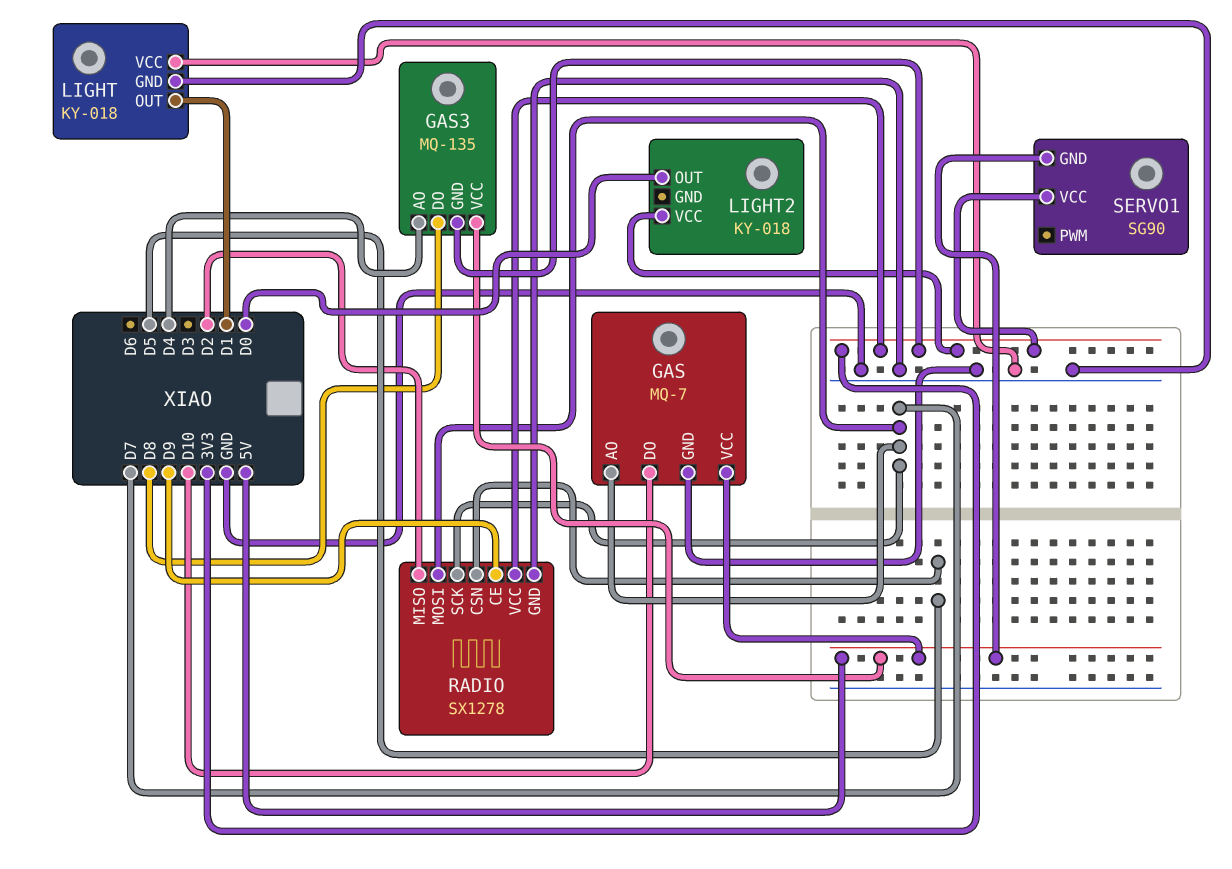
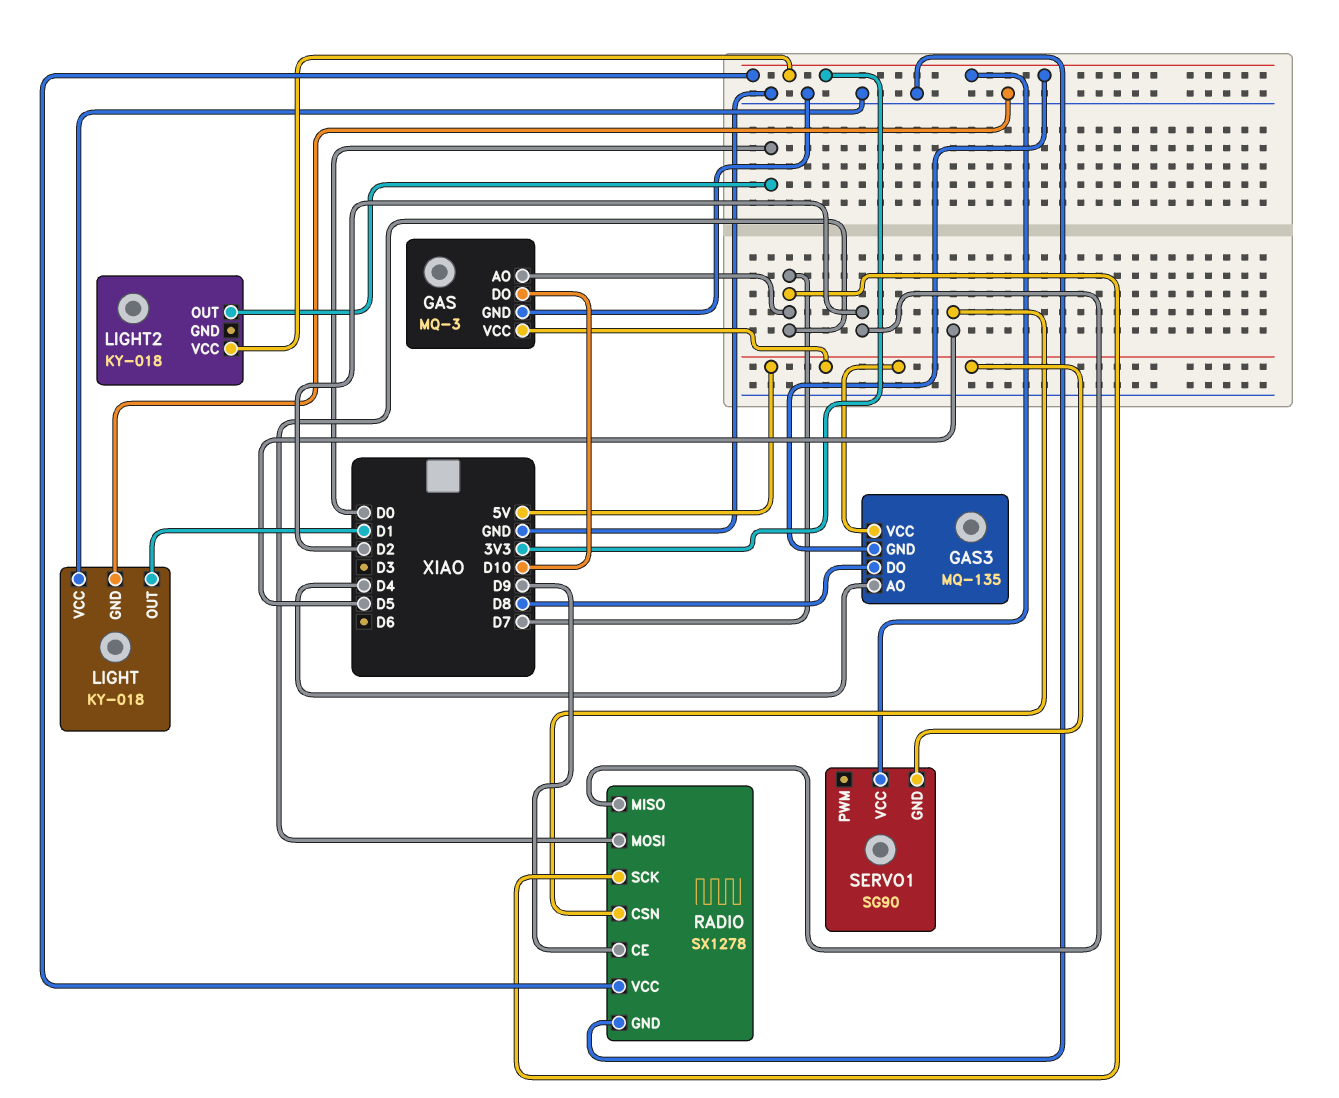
GAS: MQ-7 -> MQ-3

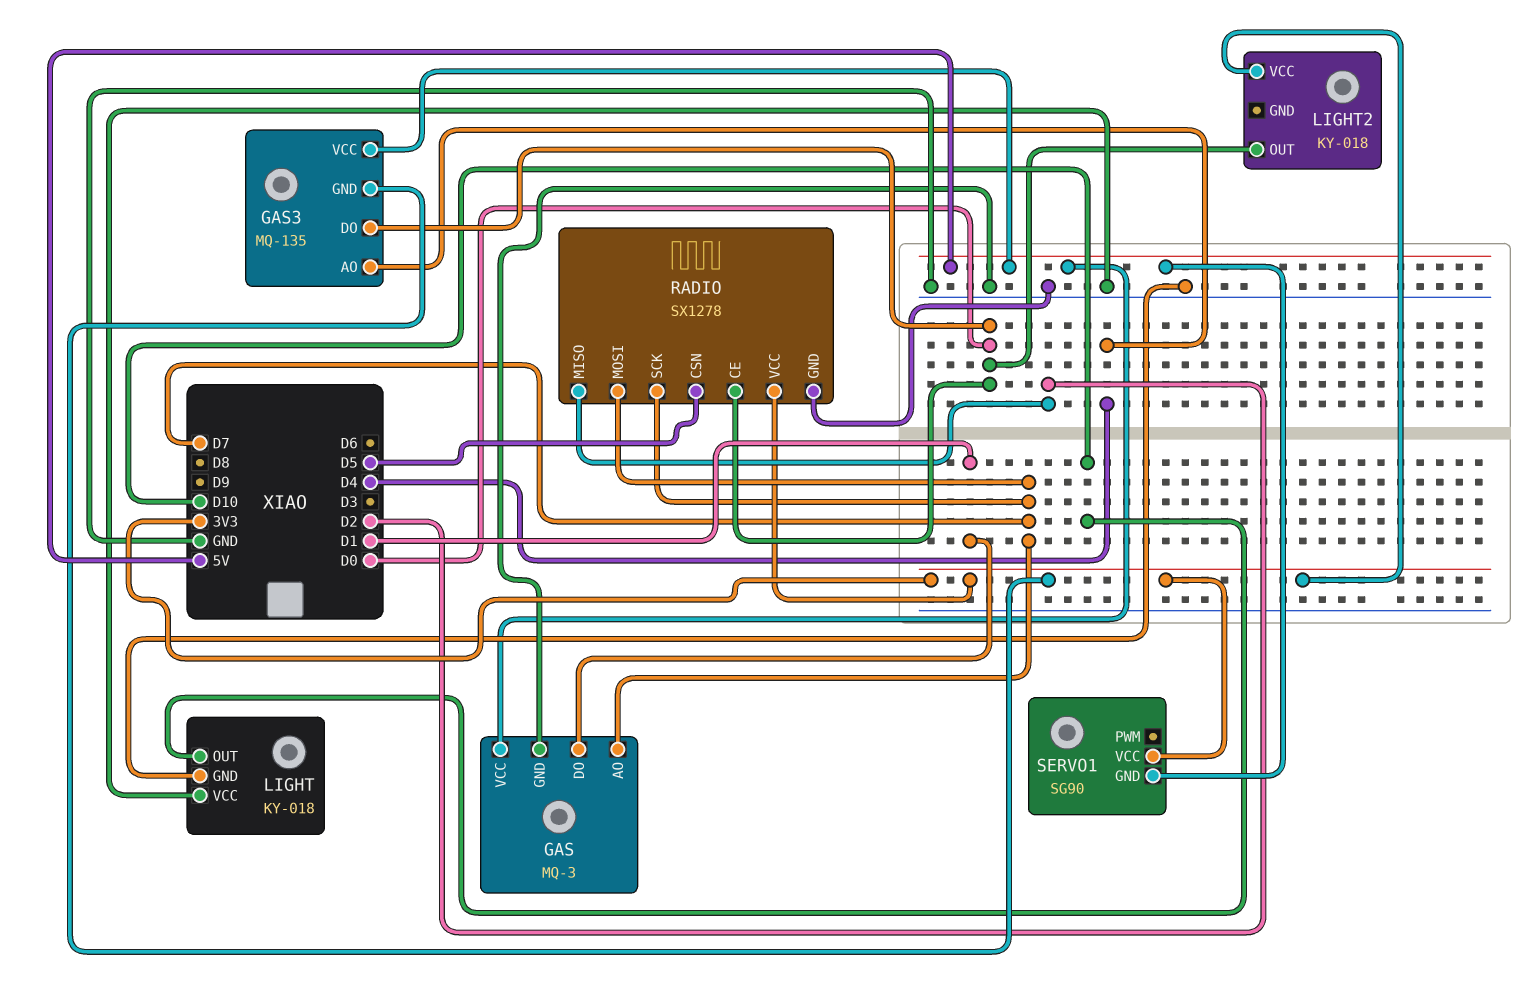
GAS pin DO: D10 -> D1
GAS3 pin DO: D8 -> D0
LIGHT pin OUT: D1 -> D10
RADIO pin CE: D9 -> D0

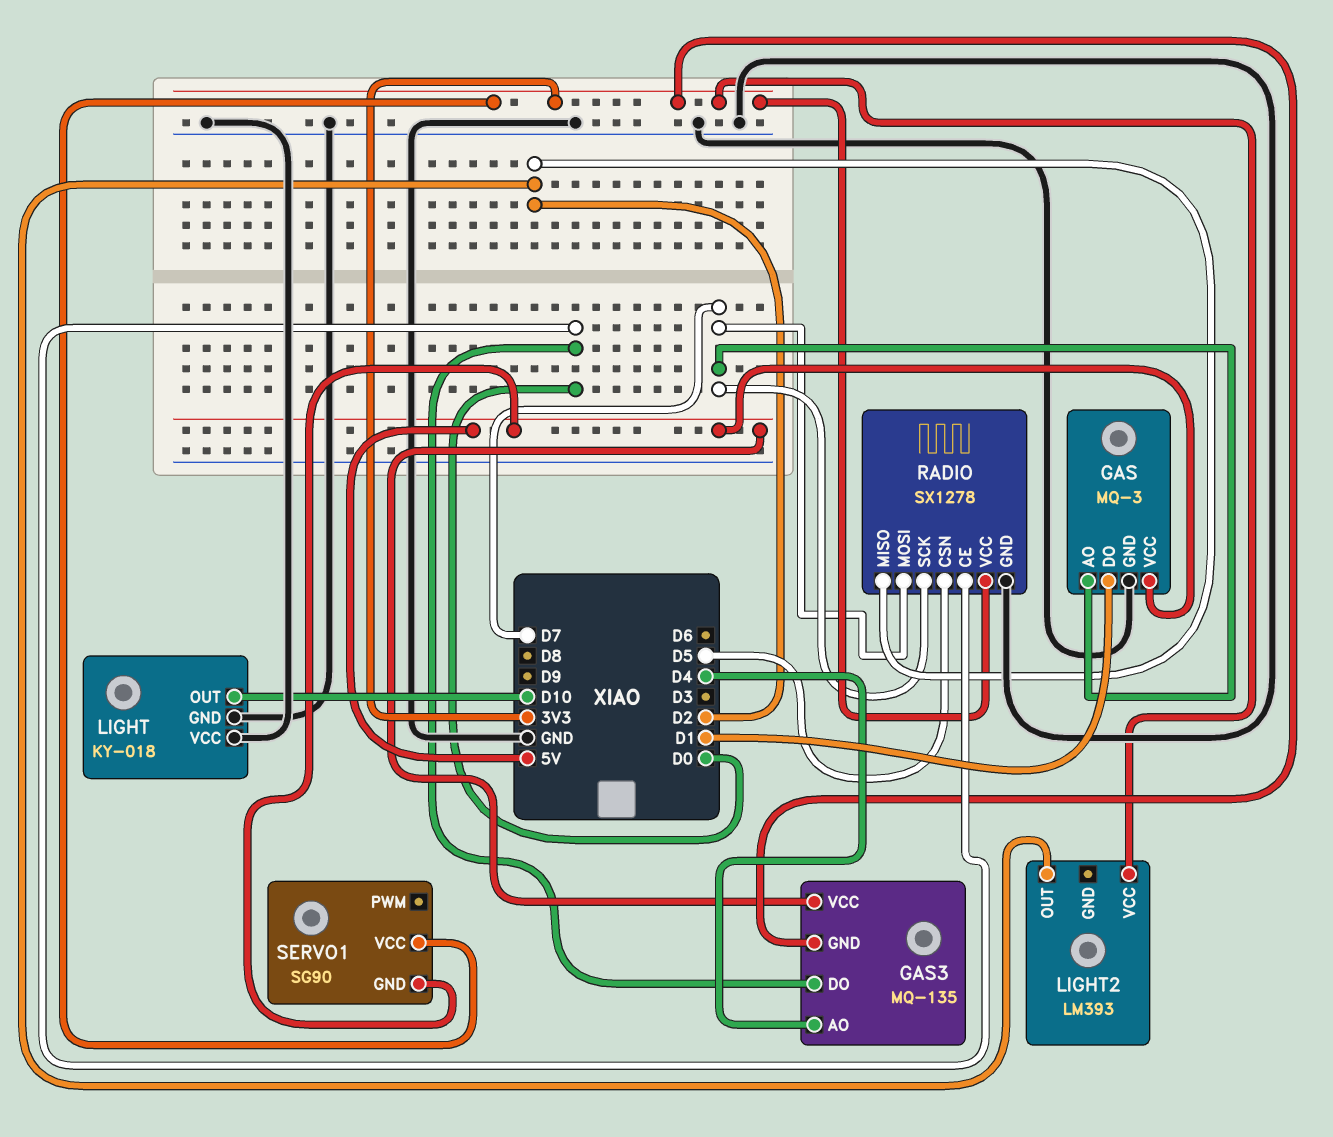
LIGHT2: KY-018 -> LM393
LIGHT2 pin OUT: D0 -> D2

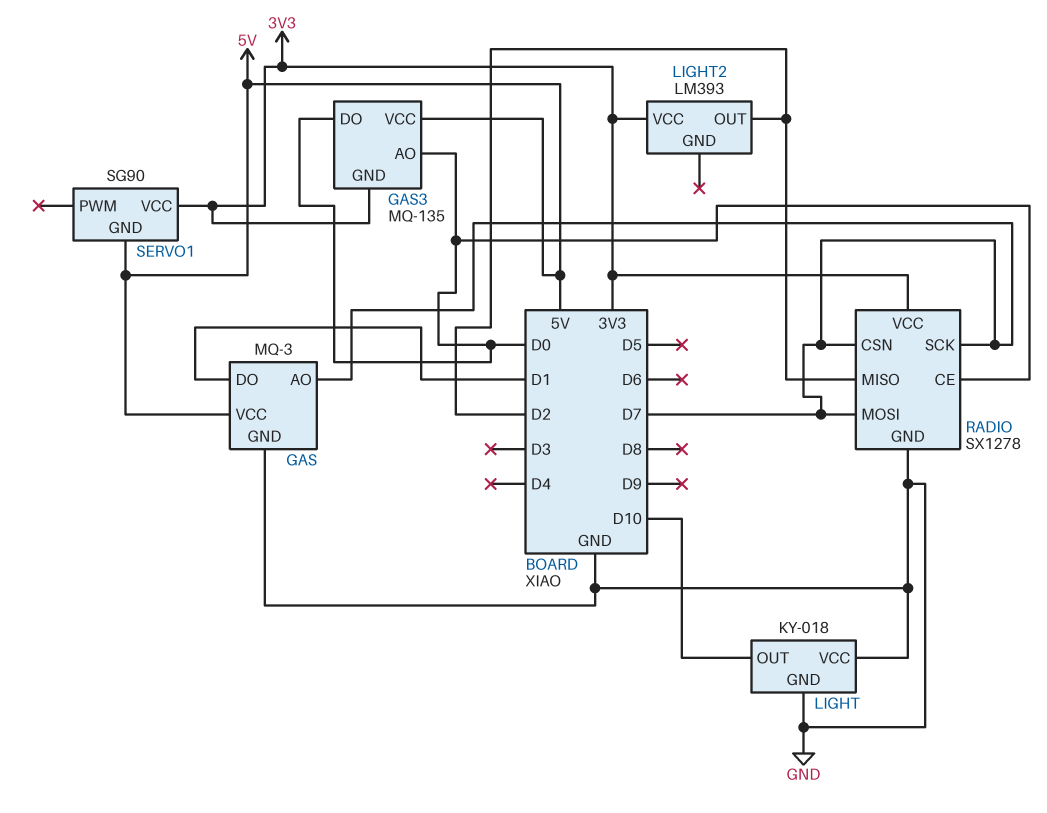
GAS3 pin AO: D4 -> D0
RADIO pin CSN: D5 -> D7

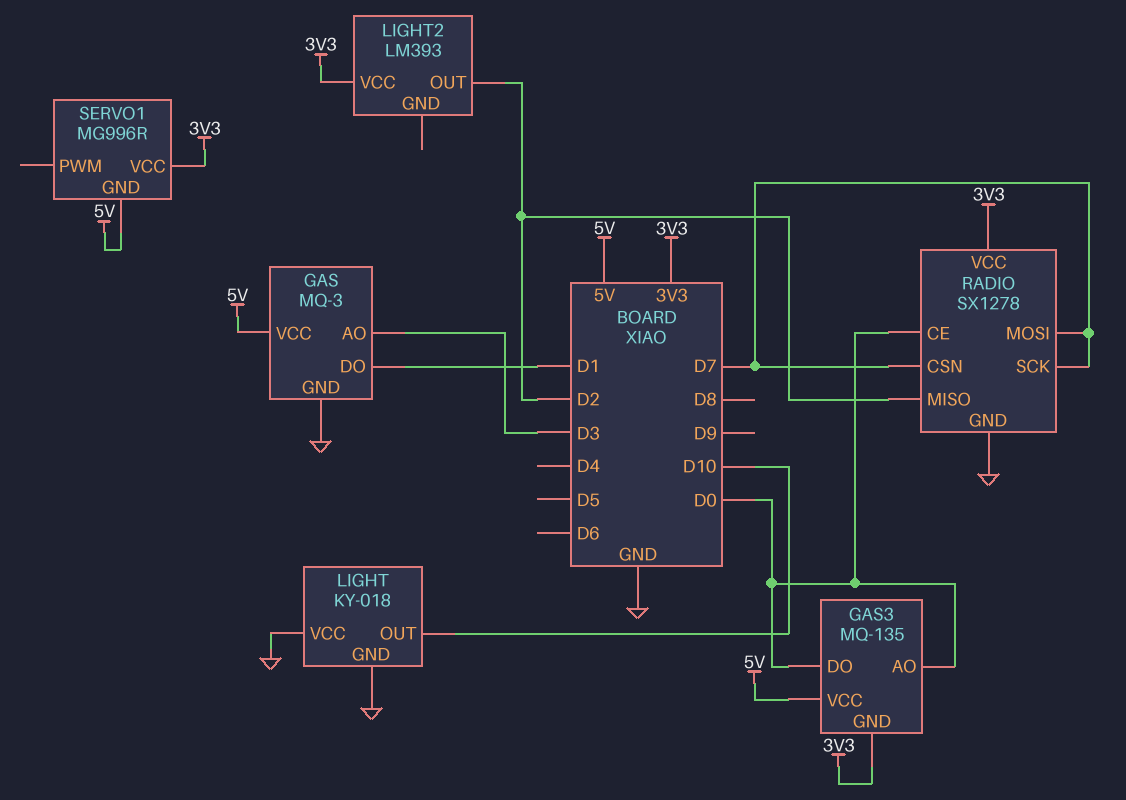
GAS pin AO: D7 -> D3
SERVO1: SG90 -> MG996R

